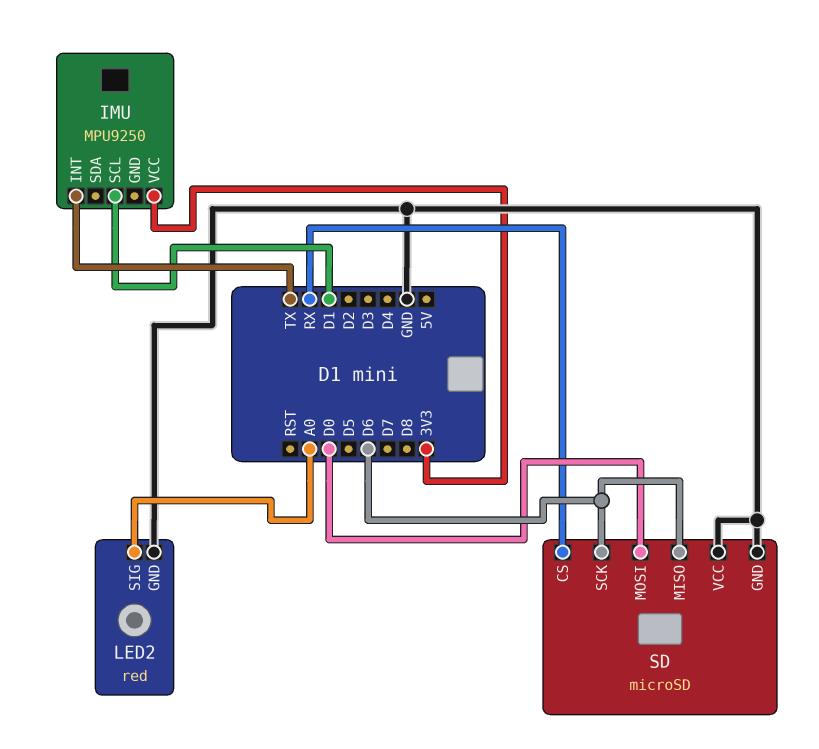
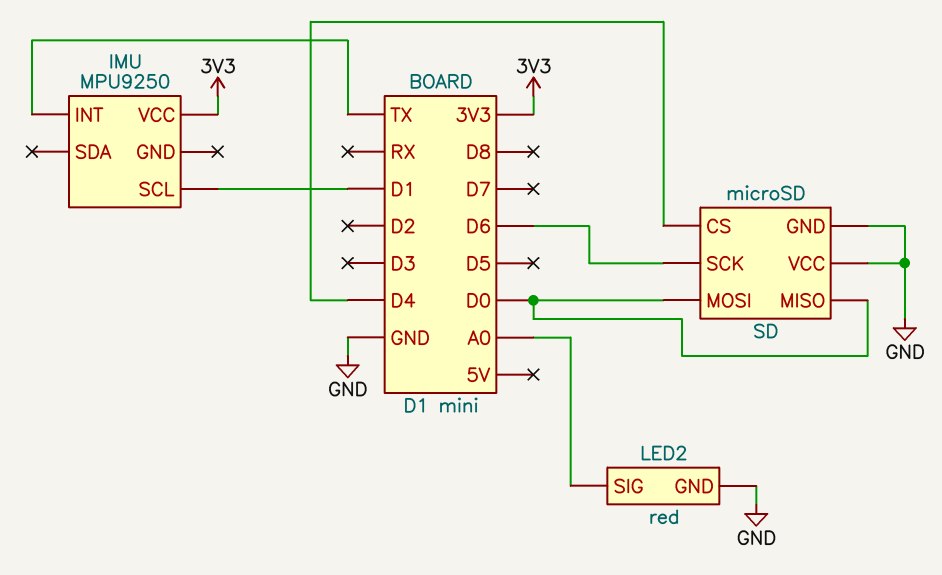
SD pin CS: RX -> D4
SD pin MISO: D6 -> D0

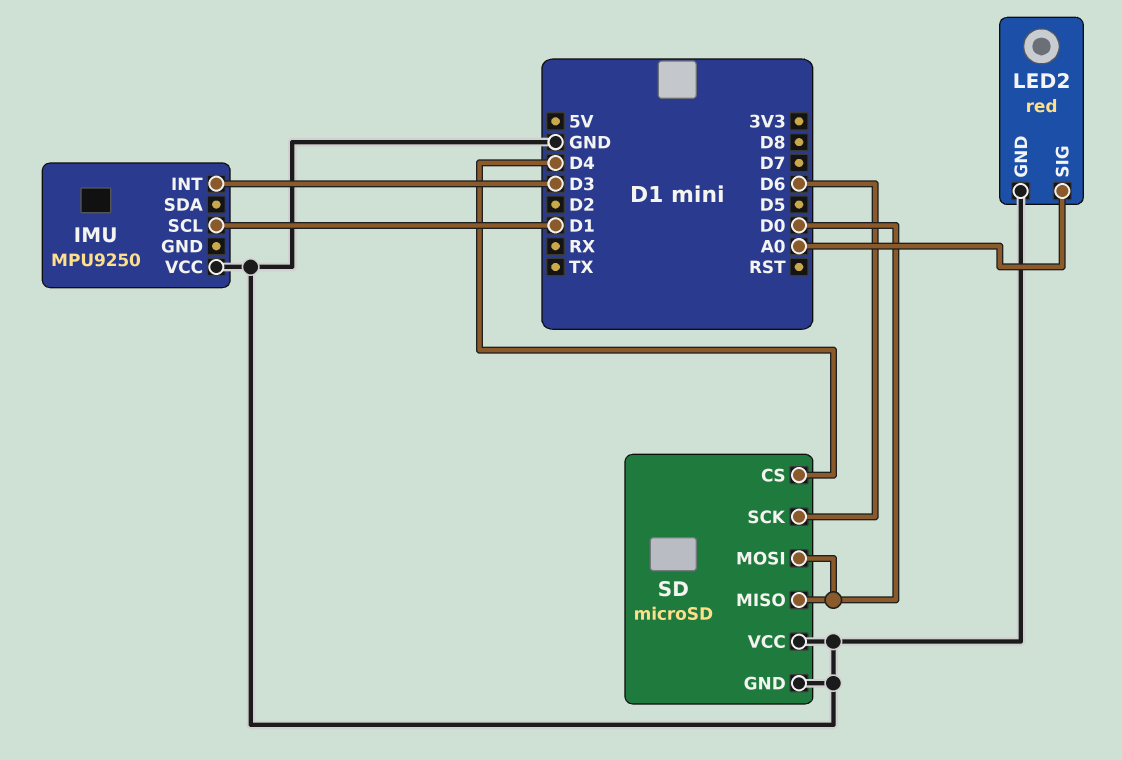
IMU pin INT: TX -> D3
IMU pin VCC: 3V3 -> GND

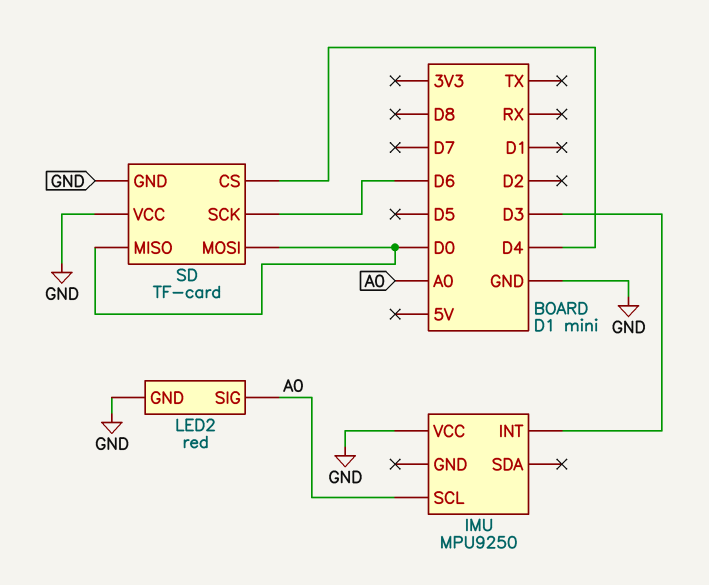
IMU pin SCL: D1 -> A0
SD: microSD -> TF-card

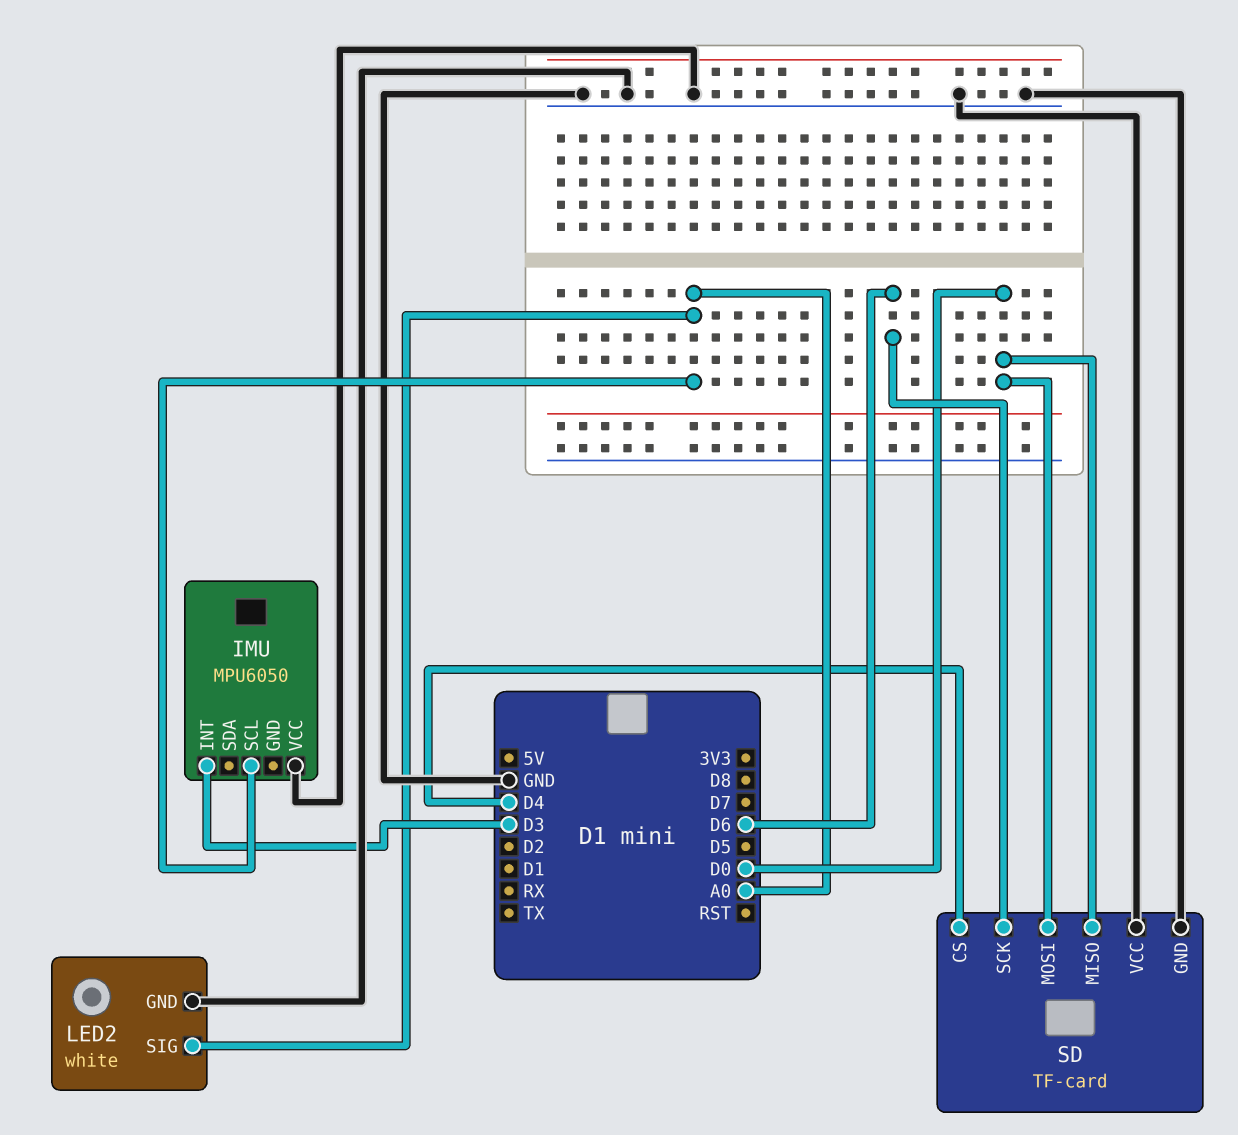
IMU: MPU9250 -> MPU6050
LED2: red -> white

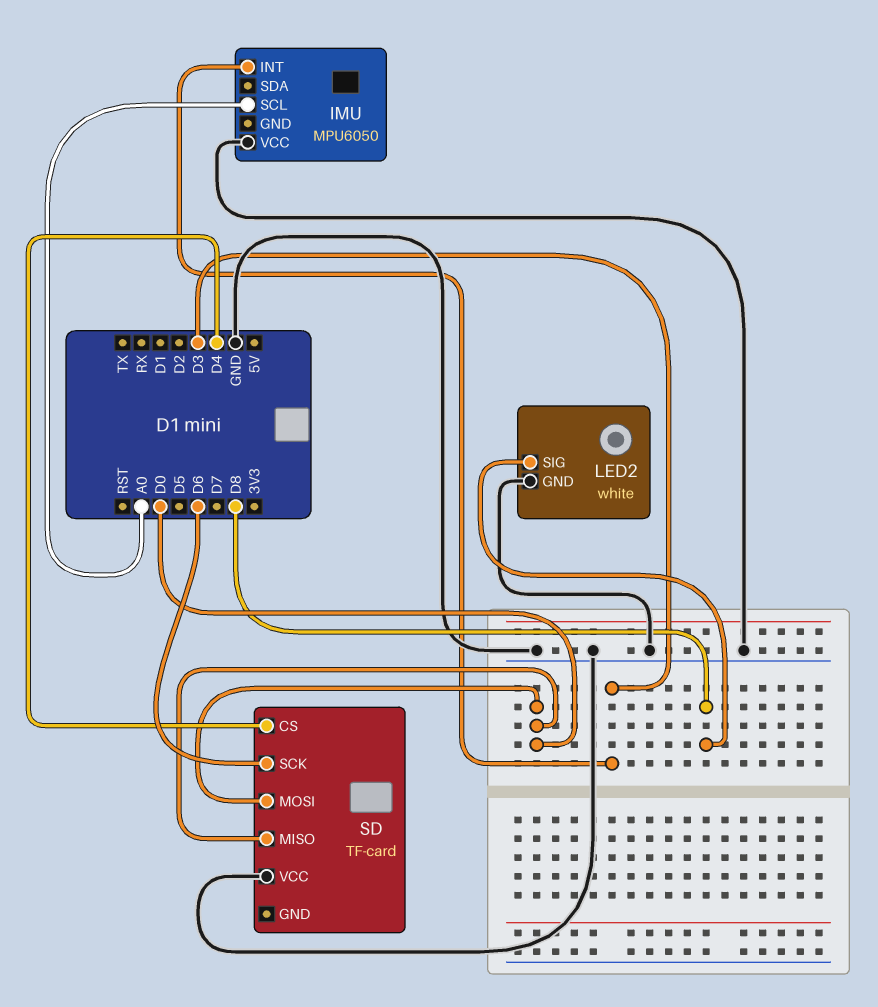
LED2 pin SIG: A0 -> D8
SD pin GND: GND -> none

